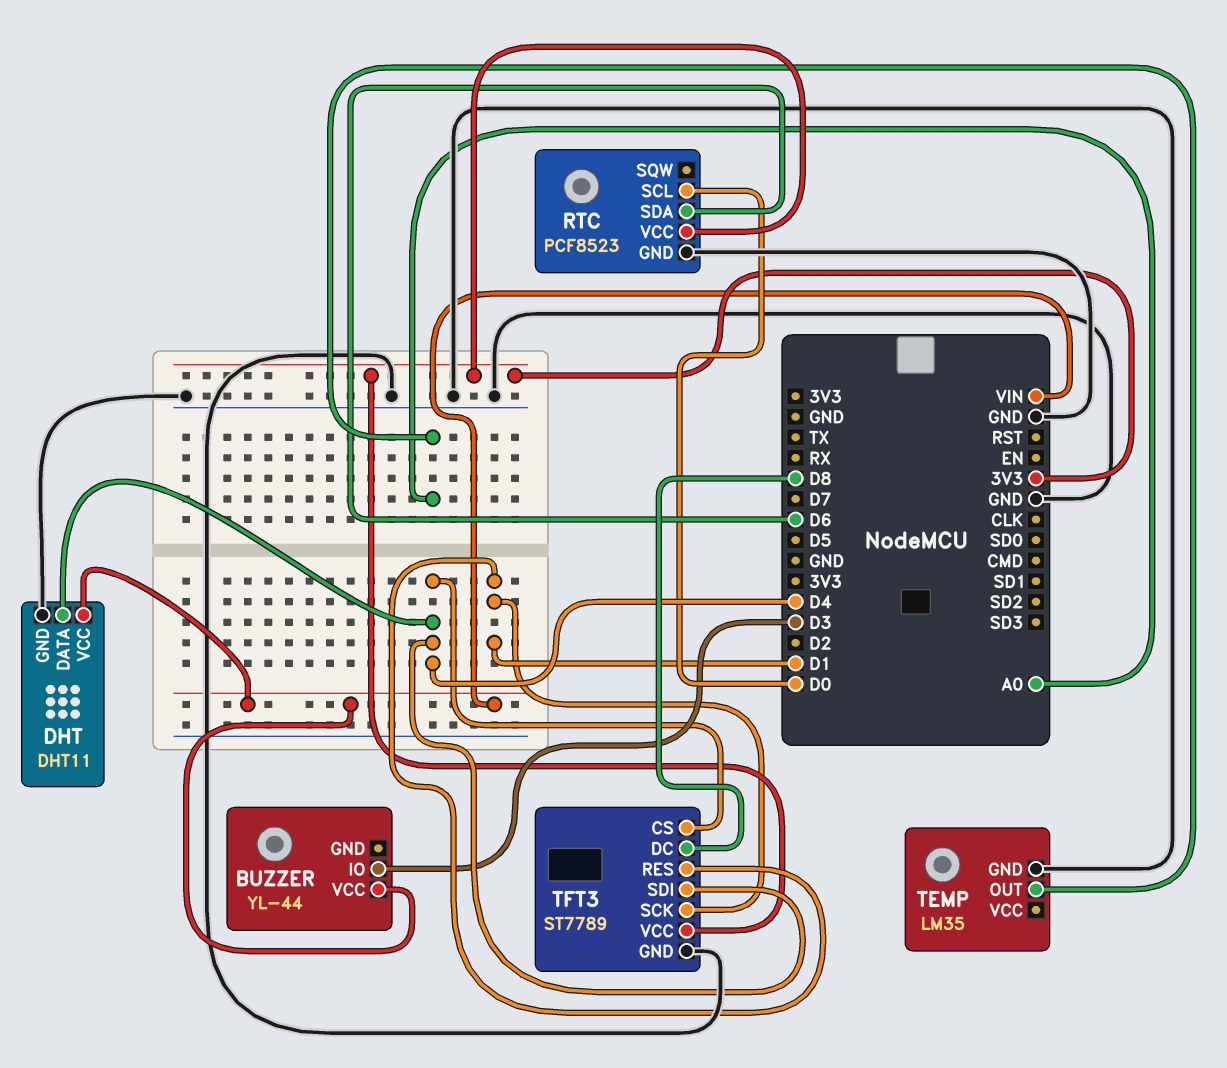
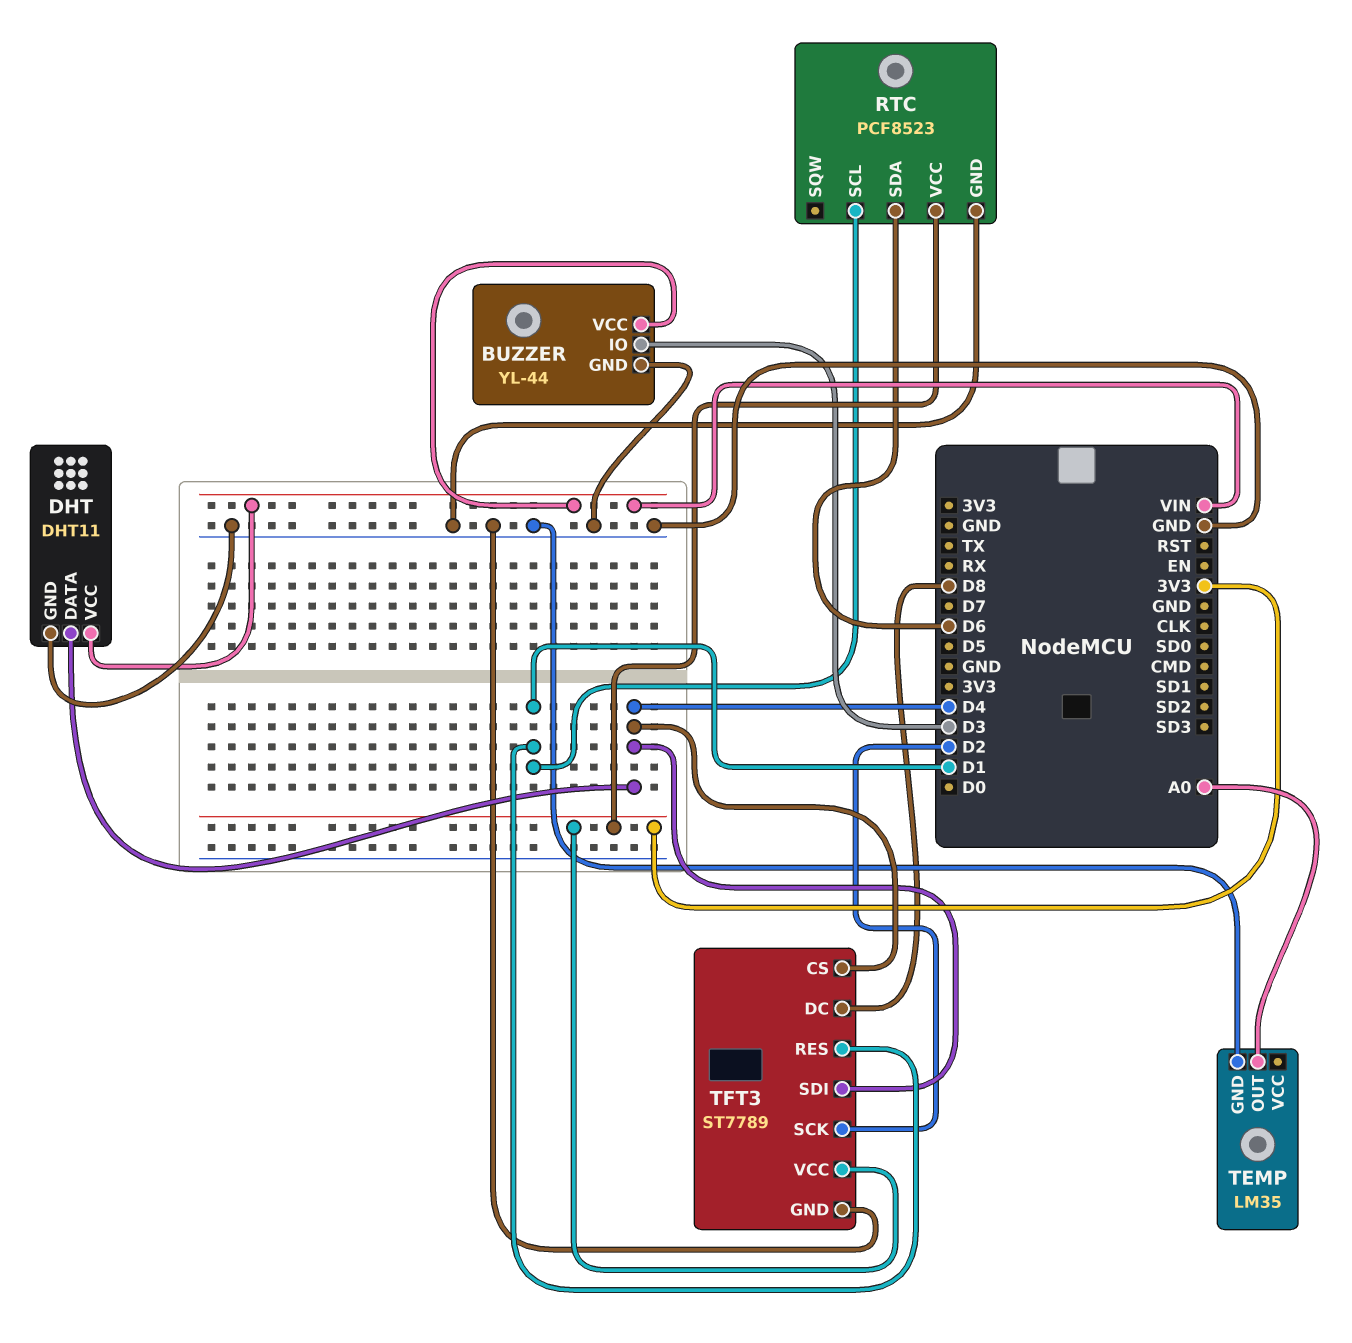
BUZZER pin GND: none -> GND
RTC pin SCL: D0 -> D1
TFT3 pin SCK: D1 -> D2

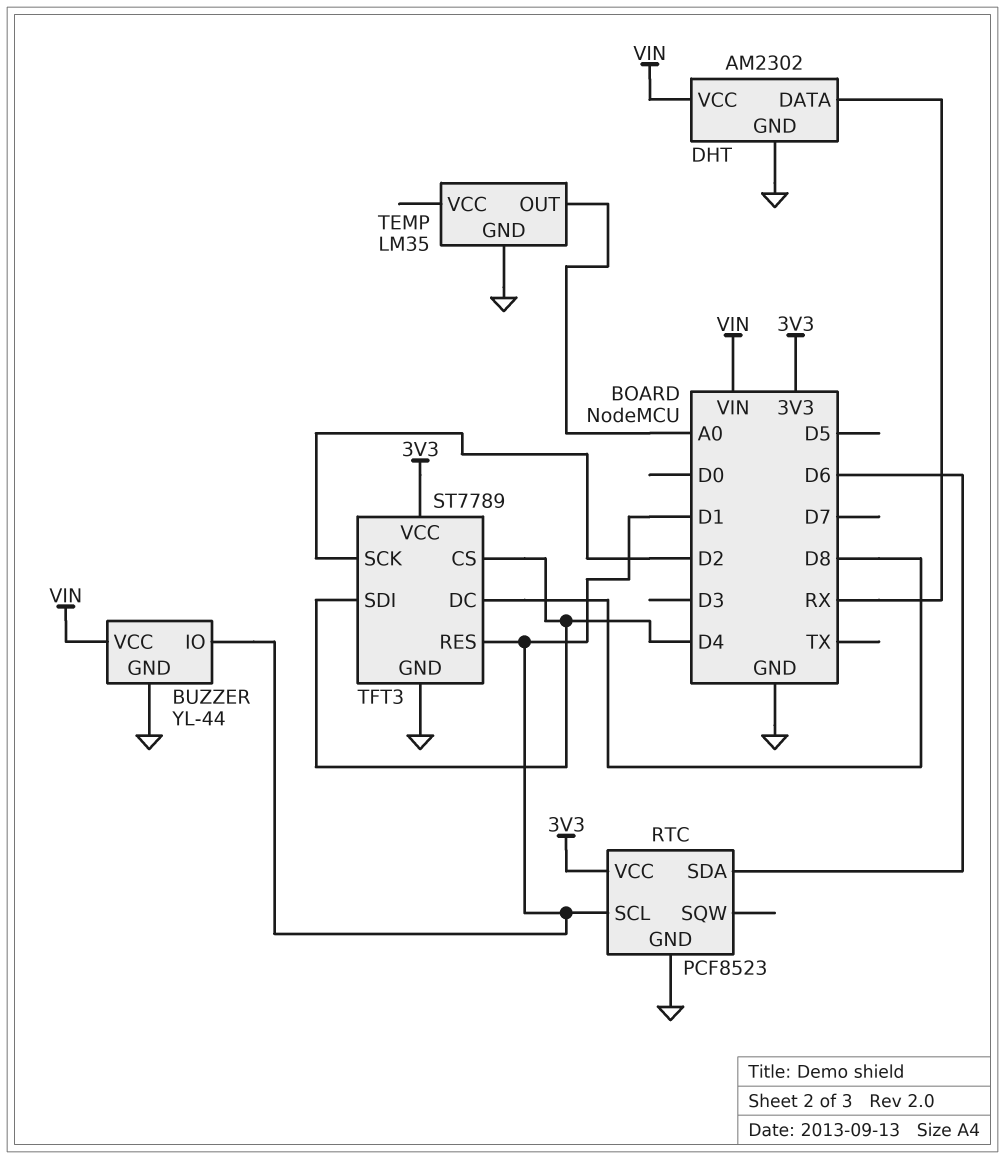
BUZZER pin IO: D3 -> D1
DHT: DHT11 -> AM2302
DHT pin DATA: D4 -> RX

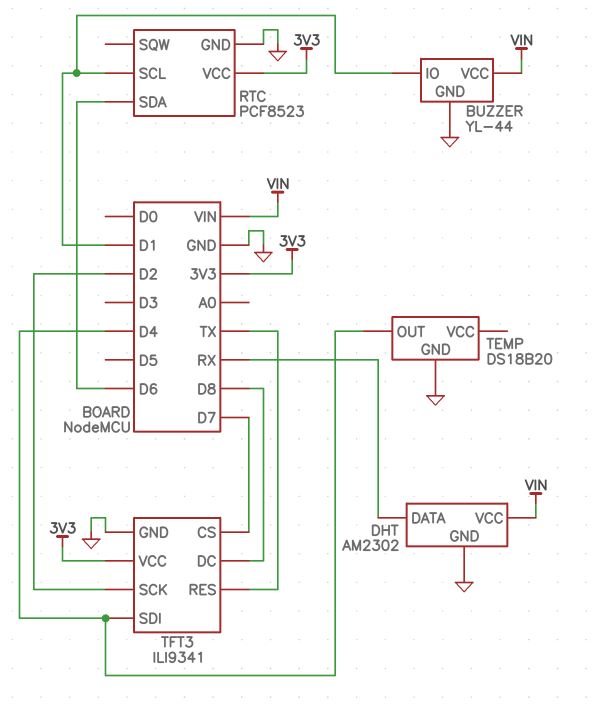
TEMP: LM35 -> DS18B20
TEMP pin OUT: A0 -> D4
TFT3: ST7789 -> ILI9341
TFT3 pin CS: D4 -> D7
TFT3 pin RES: D1 -> TX

